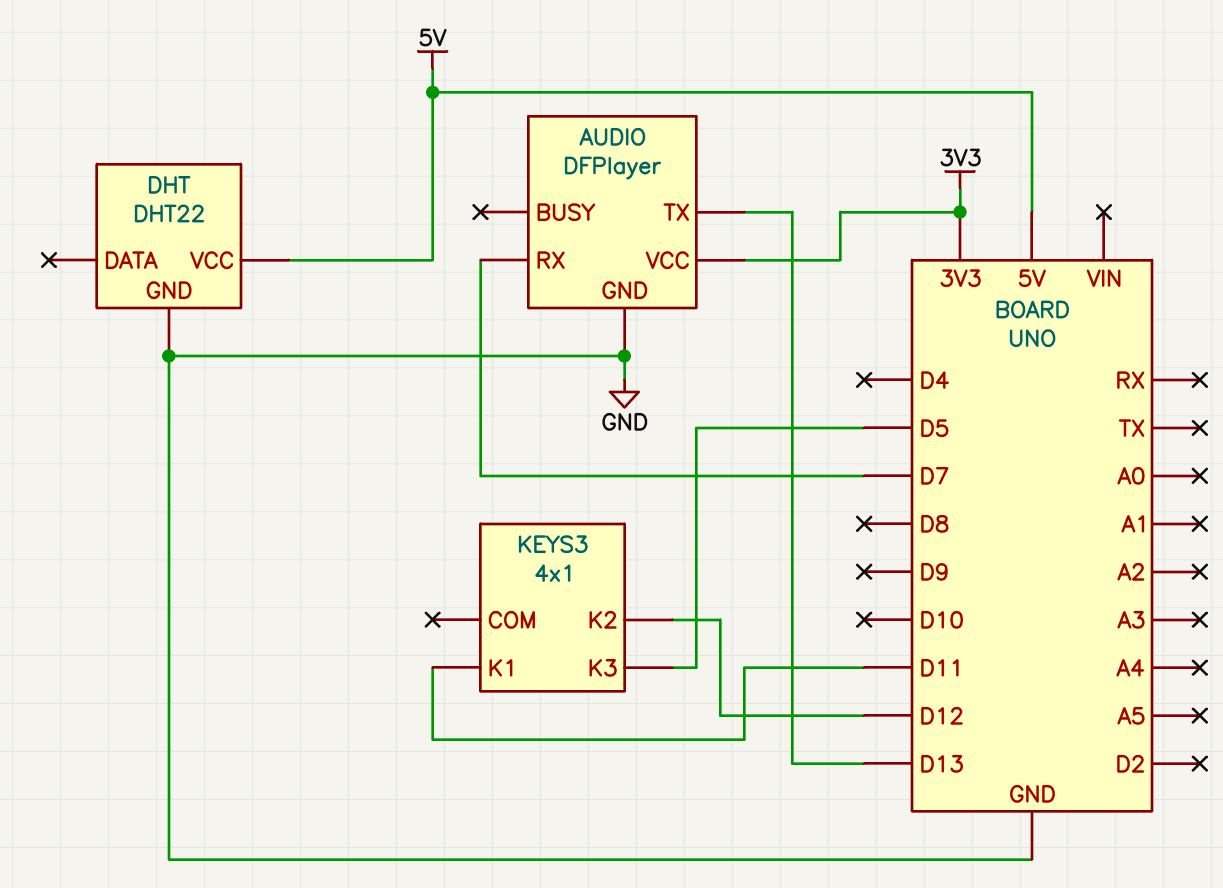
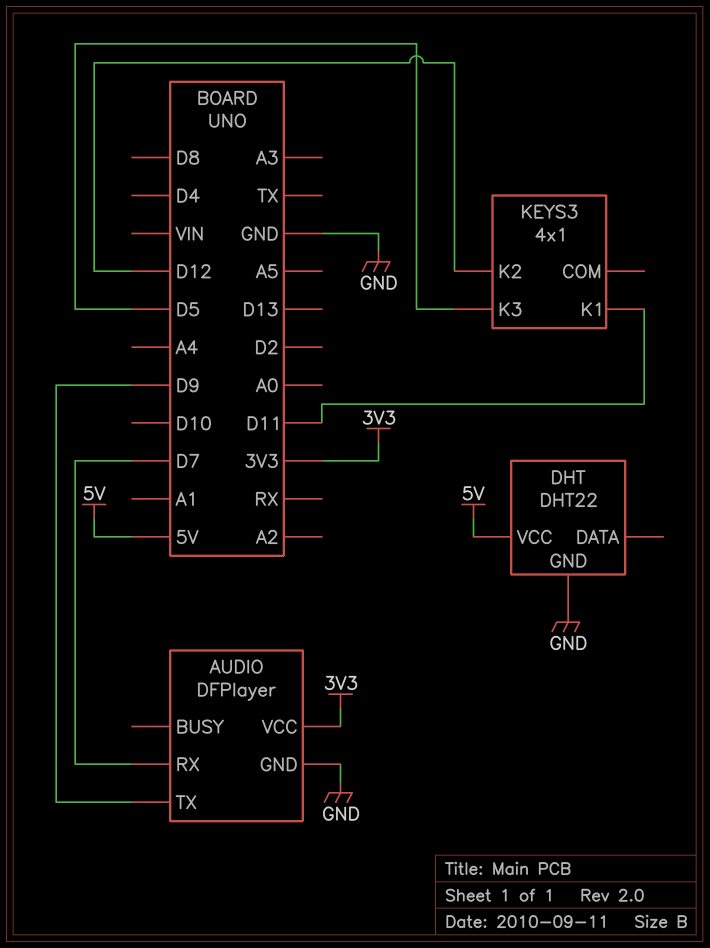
AUDIO pin TX: D13 -> D9

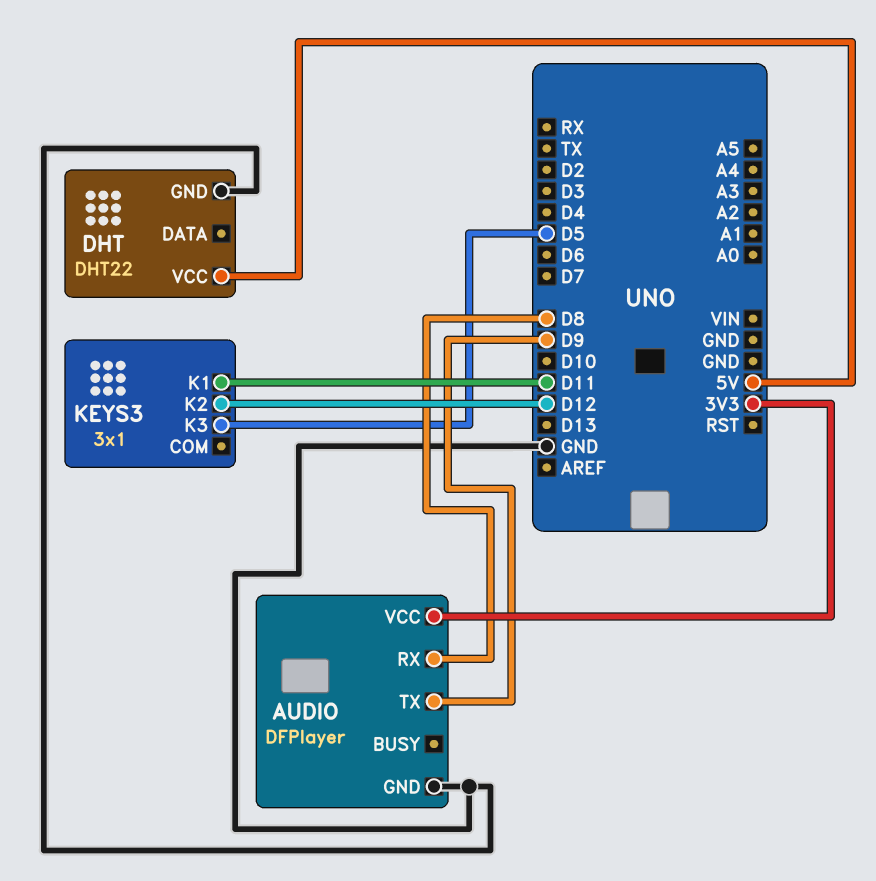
AUDIO pin RX: D7 -> D8
KEYS3: 4x1 -> 3x1

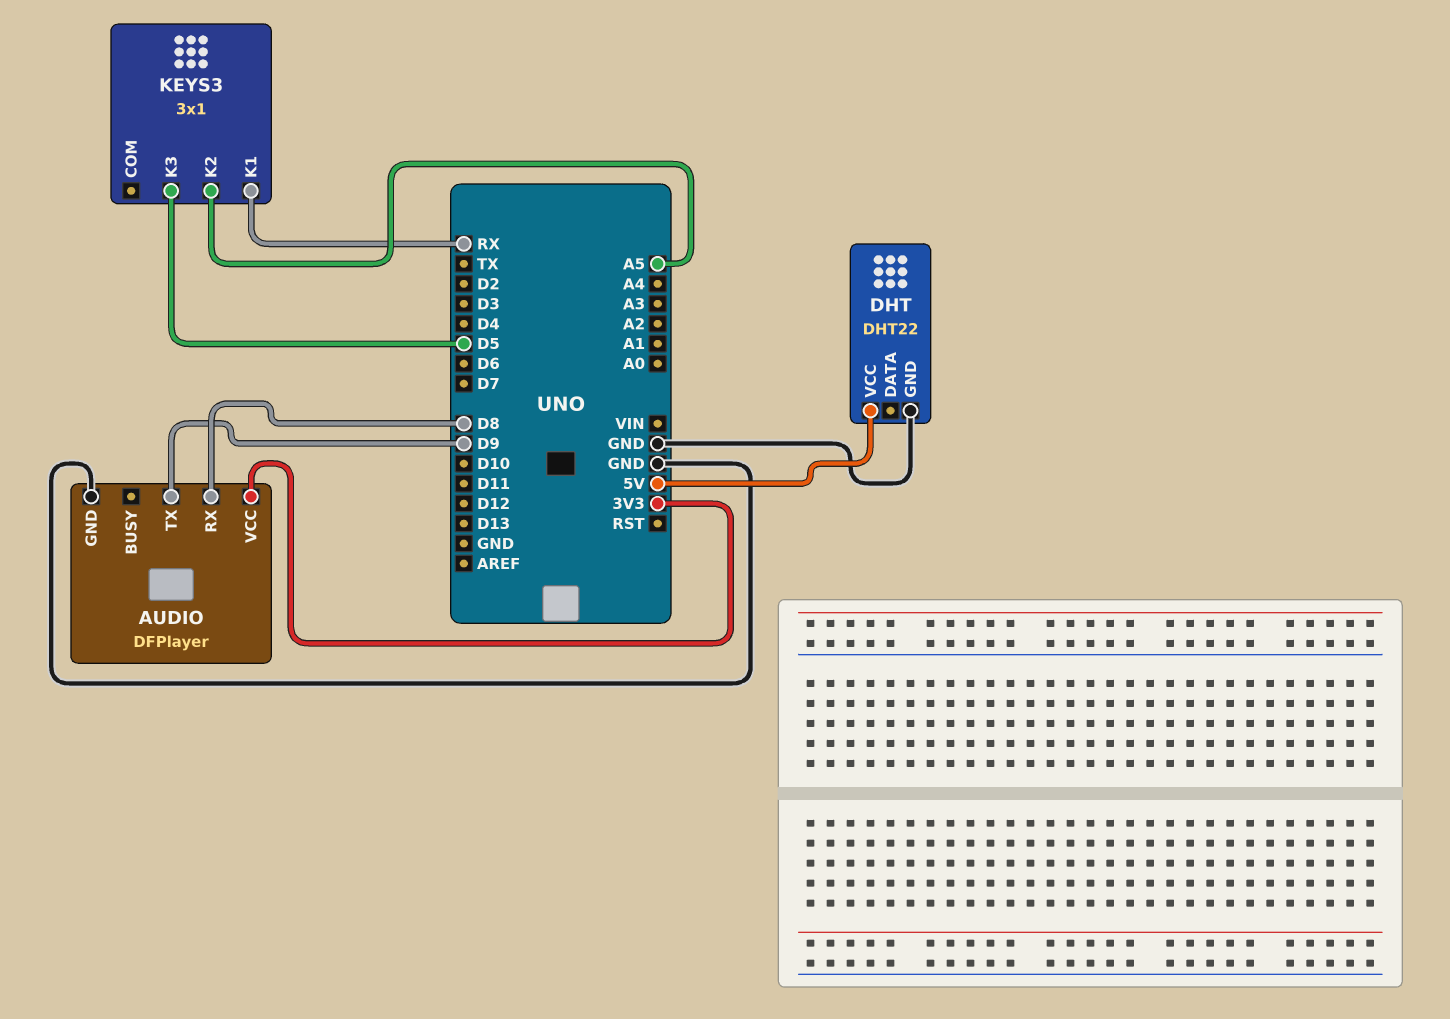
KEYS3 pin K1: D11 -> RX
KEYS3 pin K2: D12 -> A5

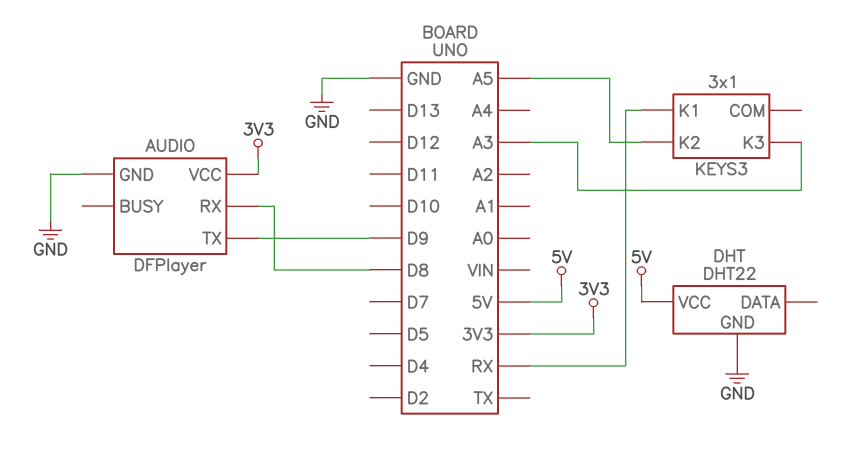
KEYS3 pin K3: D5 -> A3

